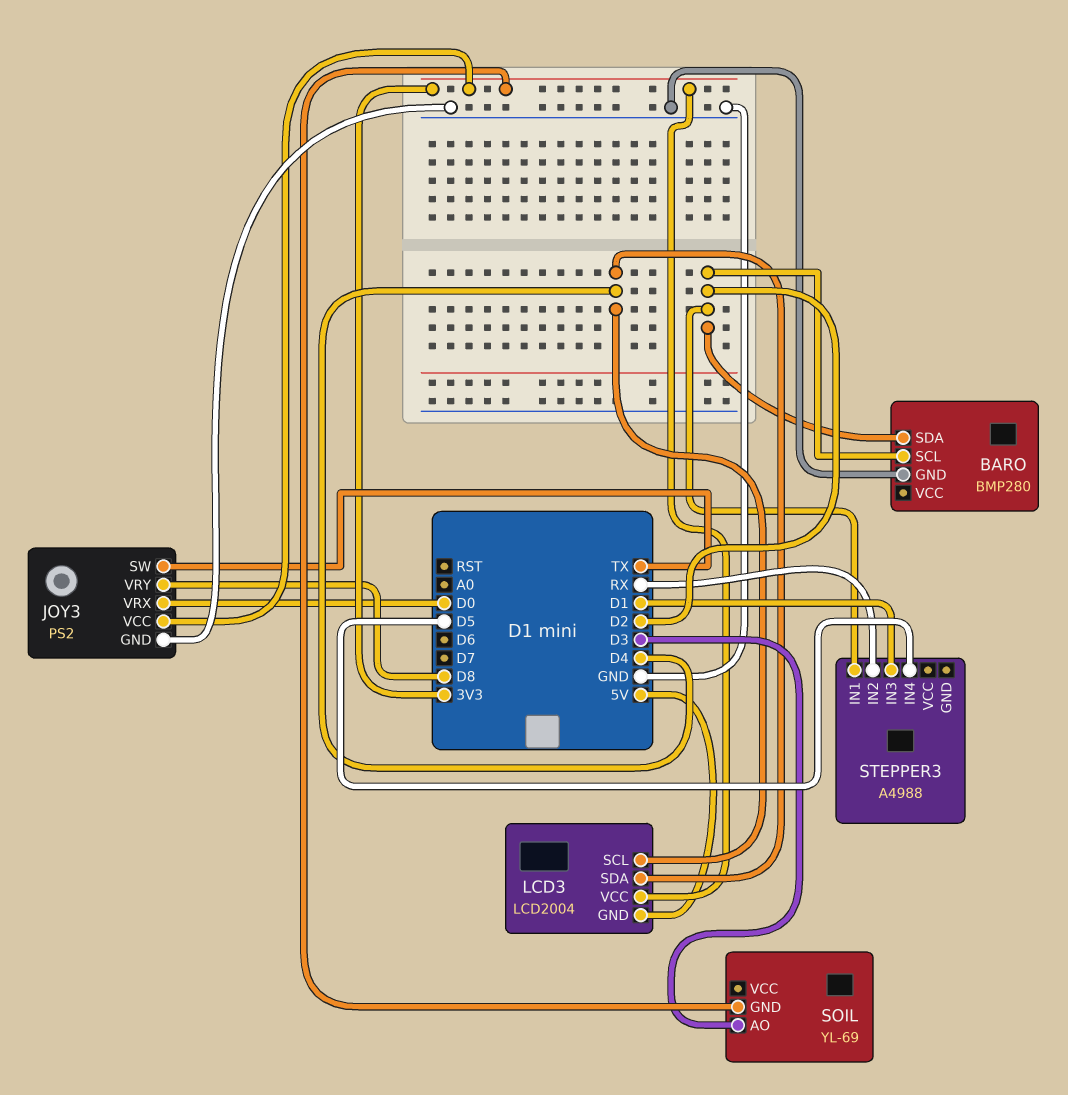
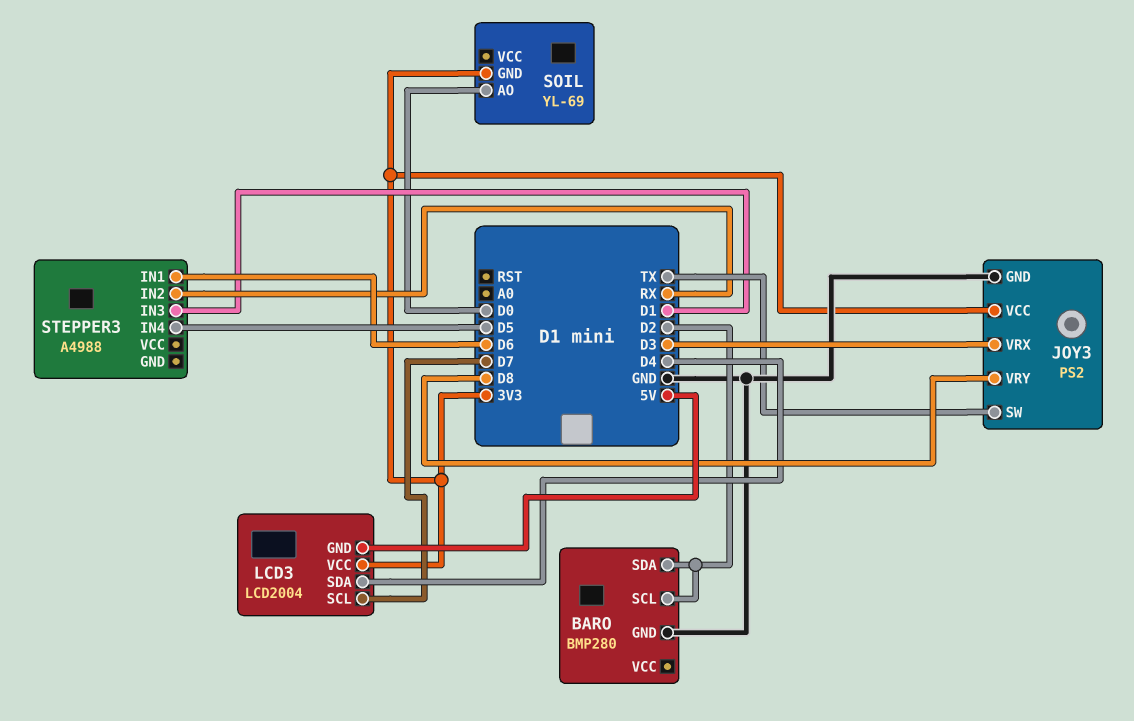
JOY3 pin VRX: D0 -> D3
LCD3 pin SCL: D4 -> D7
SOIL pin AO: D3 -> D0
STEPPER3 pin IN1: D2 -> D6

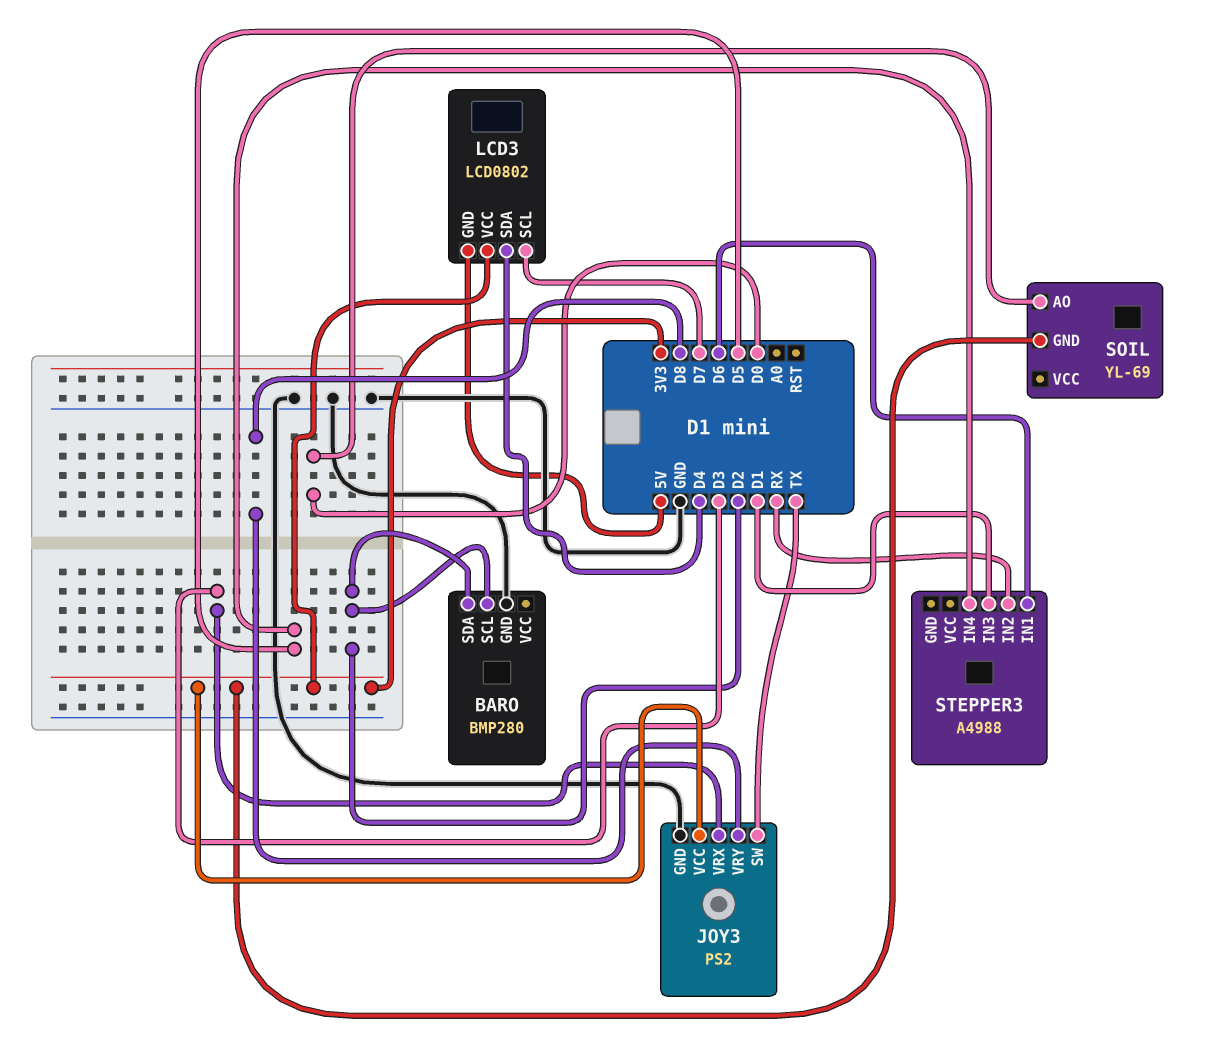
LCD3: LCD2004 -> LCD0802

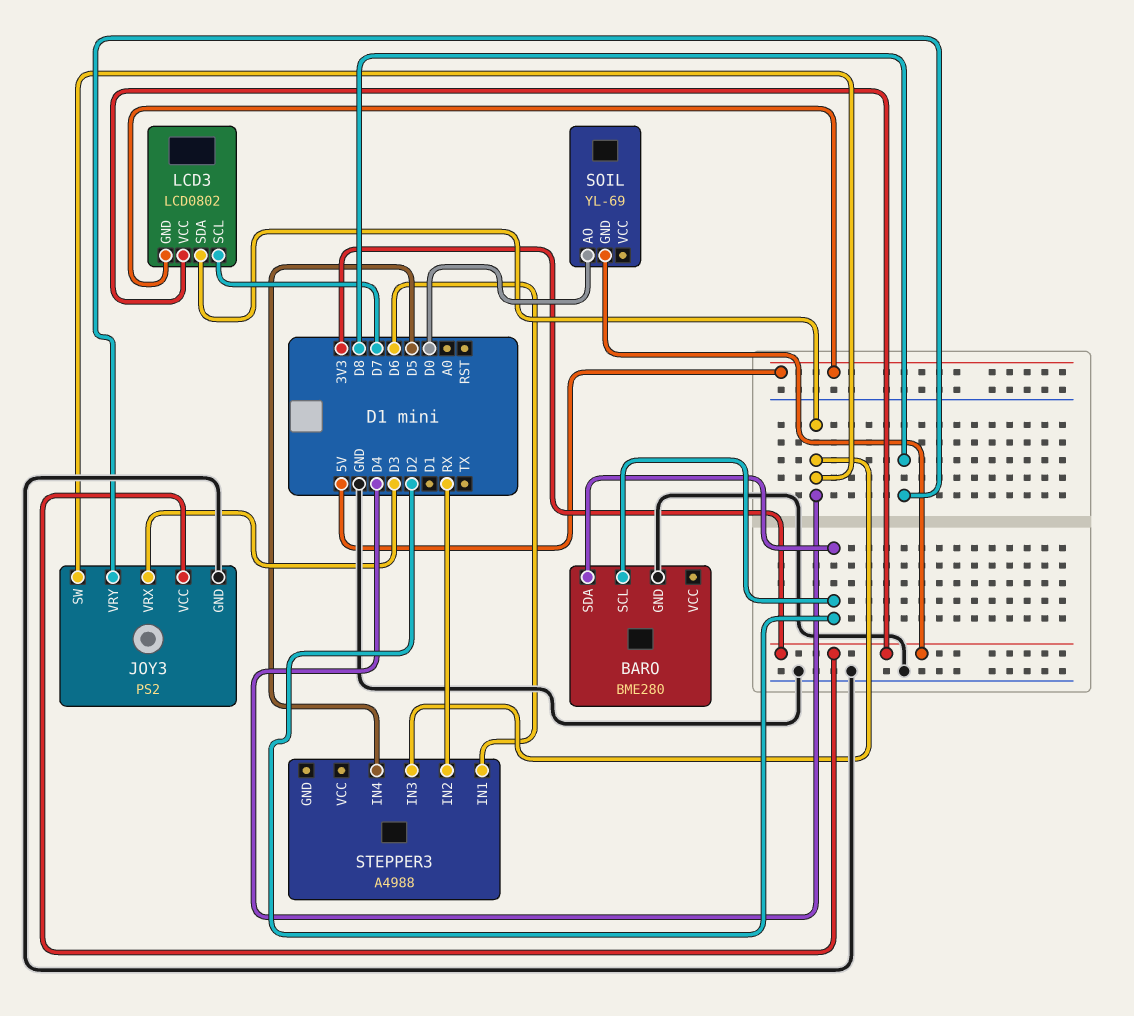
BARO: BMP280 -> BME280
JOY3 pin SW: TX -> D4
STEPPER3 pin IN3: D1 -> D4

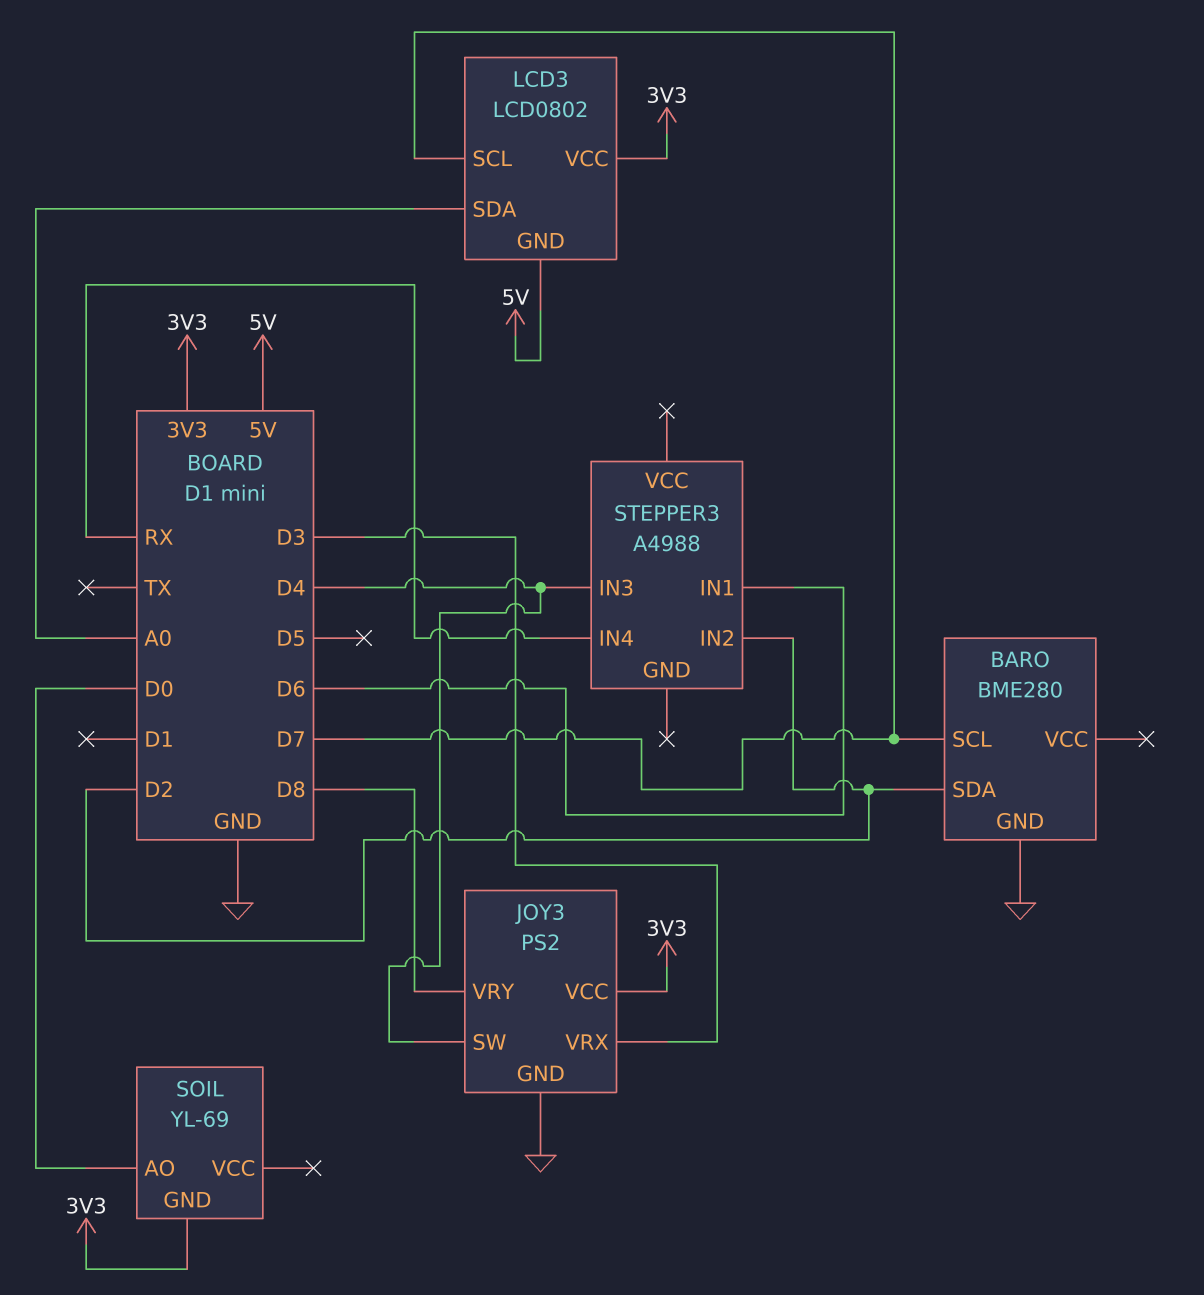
BARO pin SCL: D2 -> D7
LCD3 pin SDA: D4 -> A0
STEPPER3 pin IN2: RX -> D2
STEPPER3 pin IN4: D5 -> RX

